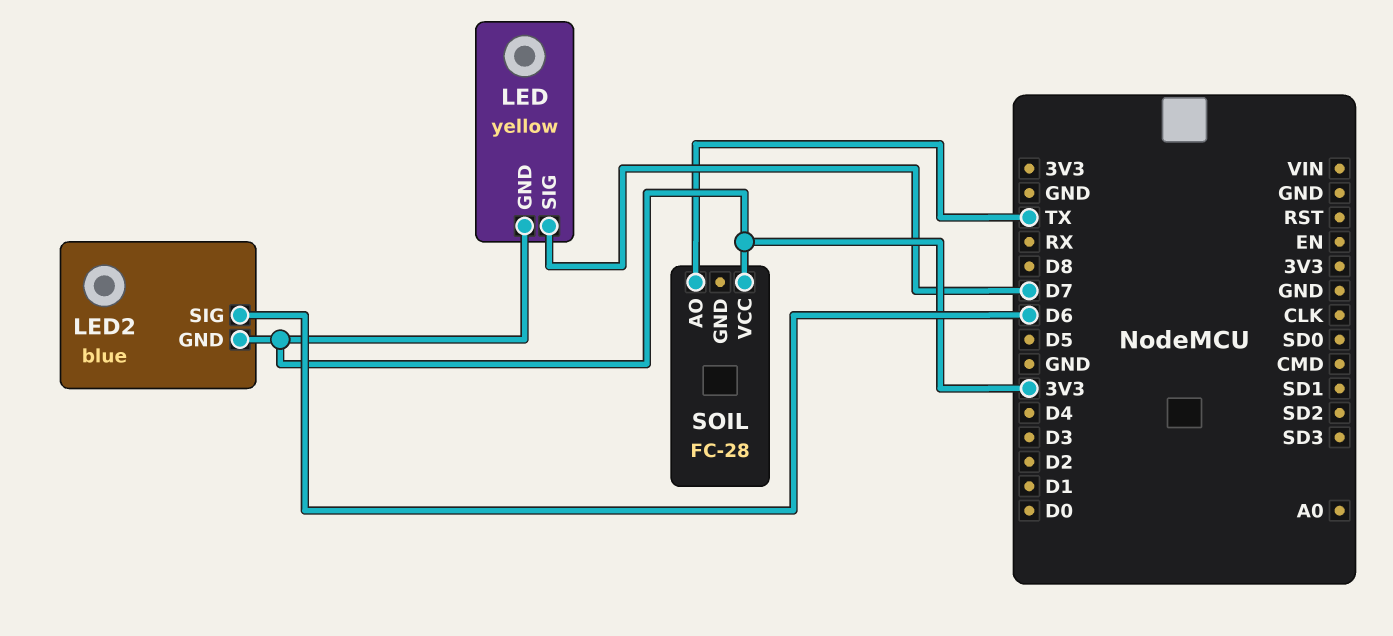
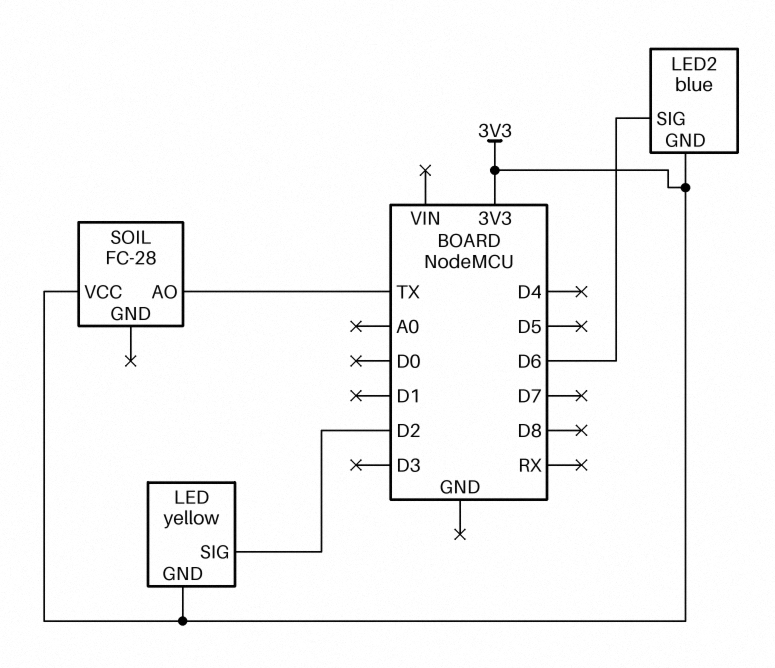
LED pin SIG: D7 -> D2

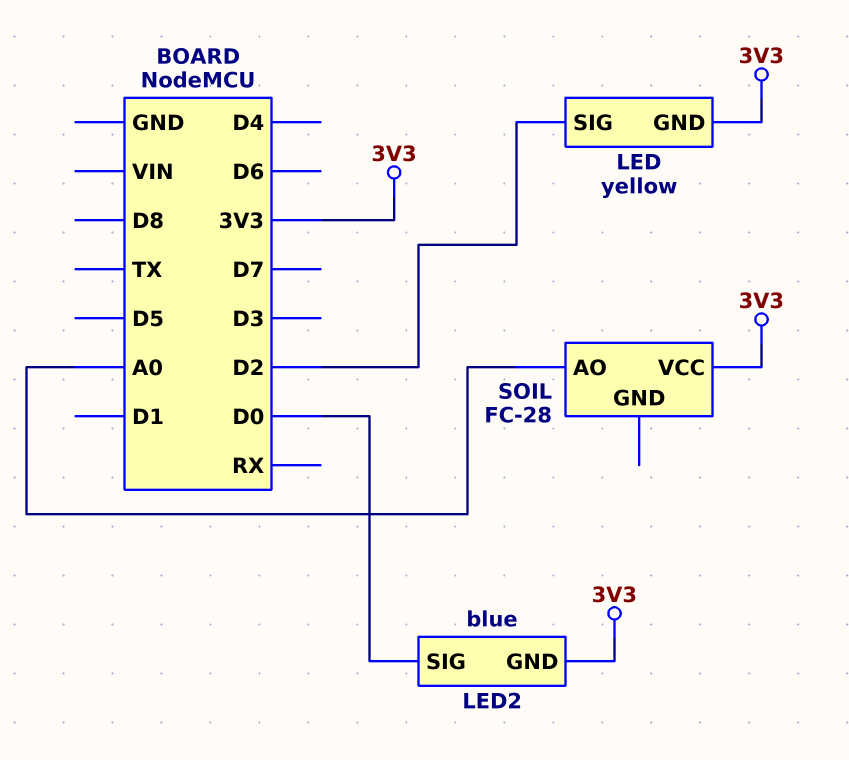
LED2 pin SIG: D6 -> D0
SOIL pin AO: TX -> A0

